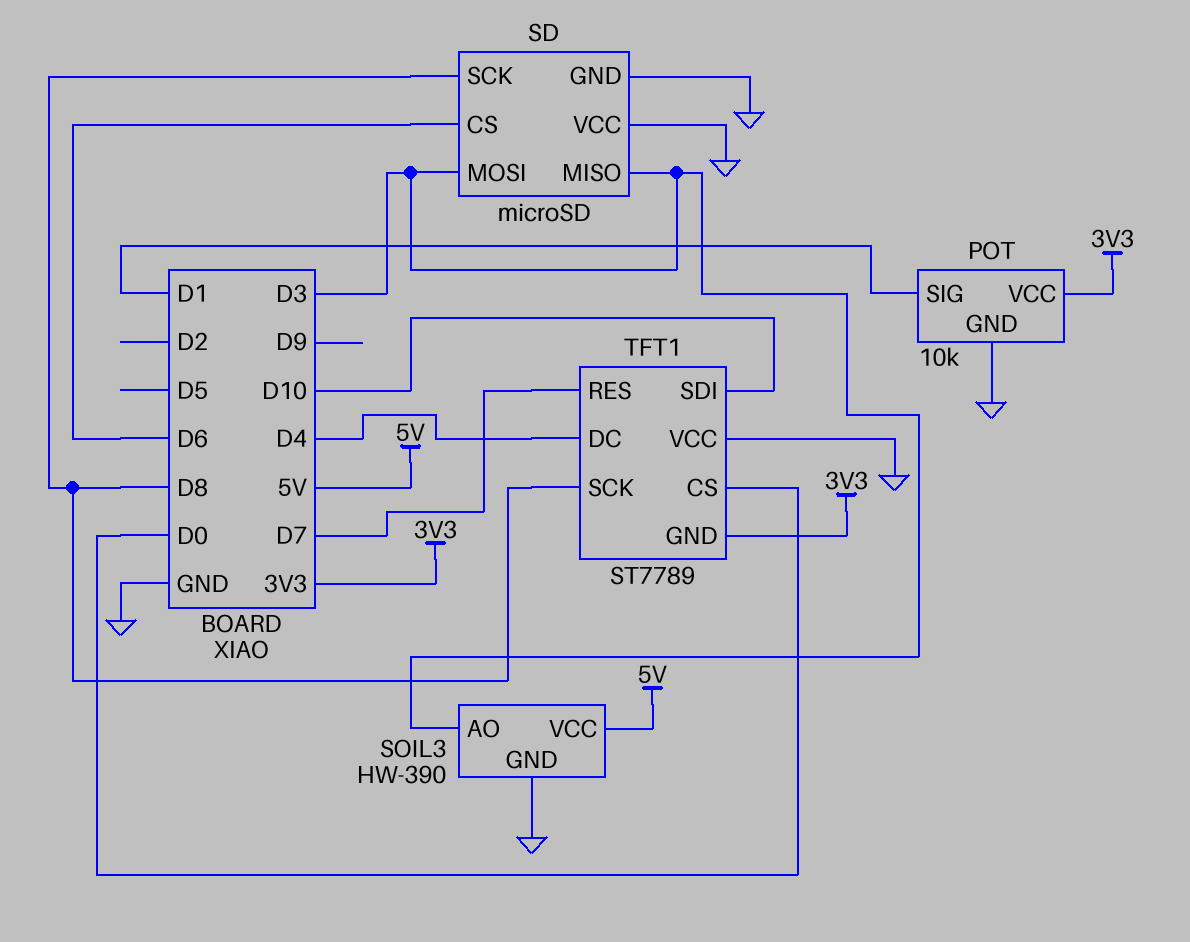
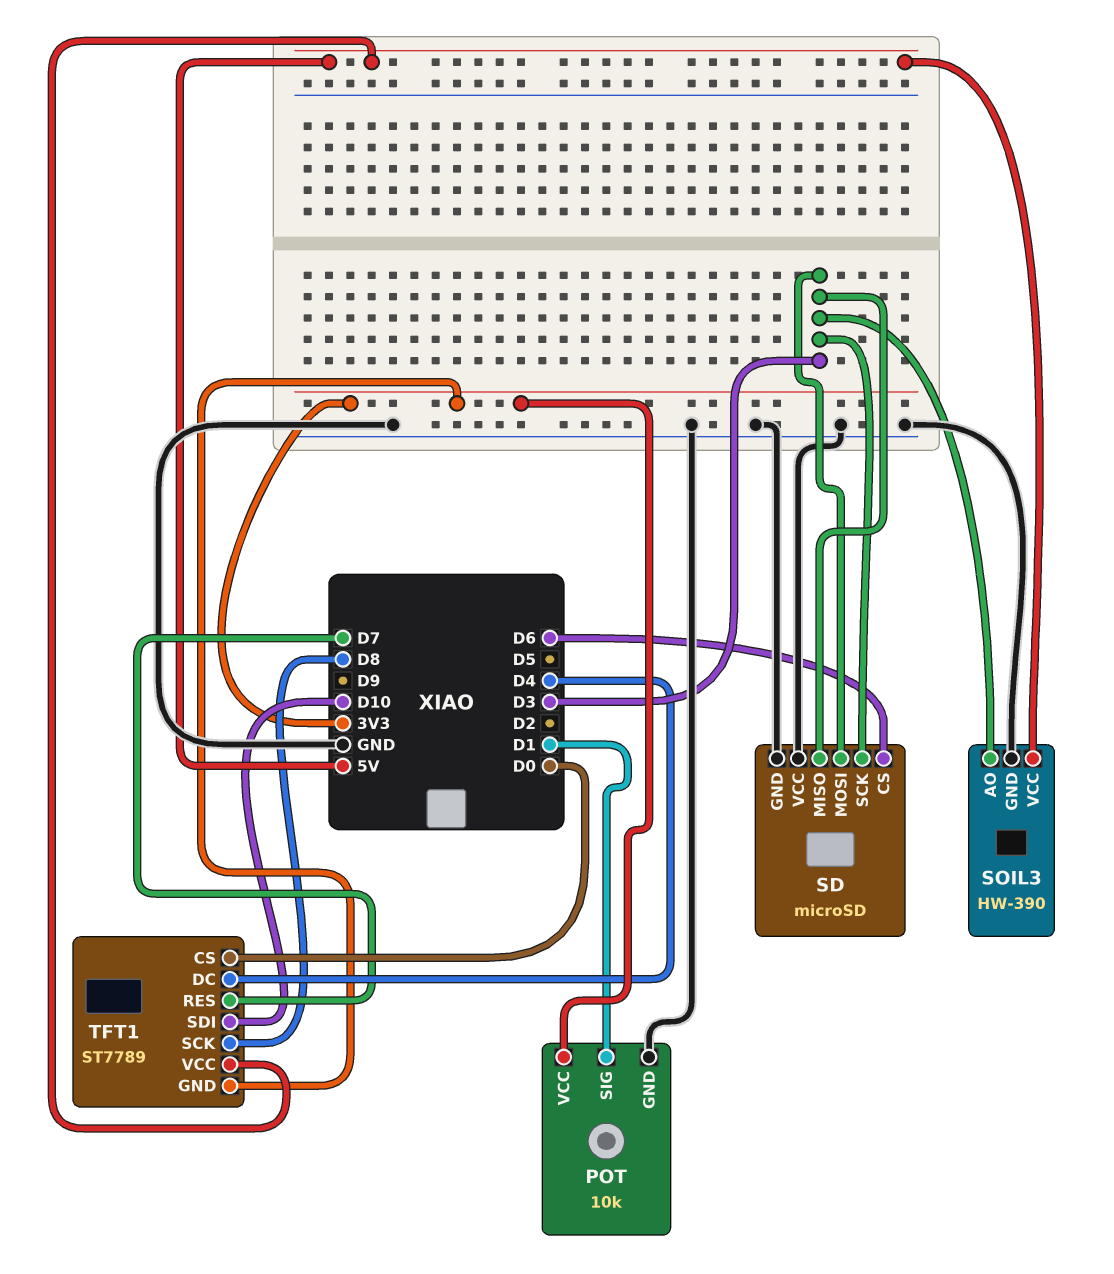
SD pin SCK: D8 -> D3
TFT1 pin VCC: GND -> 5V

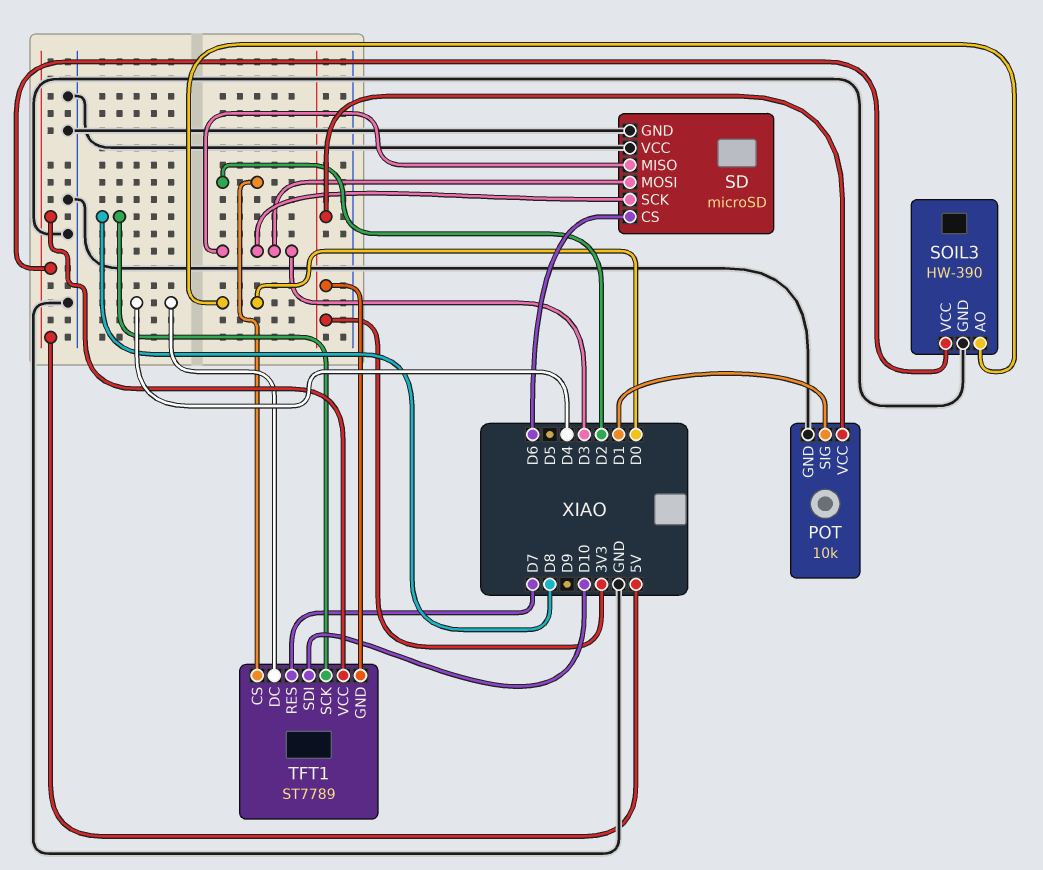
SOIL3 pin AO: D3 -> D0
TFT1 pin CS: D0 -> D2

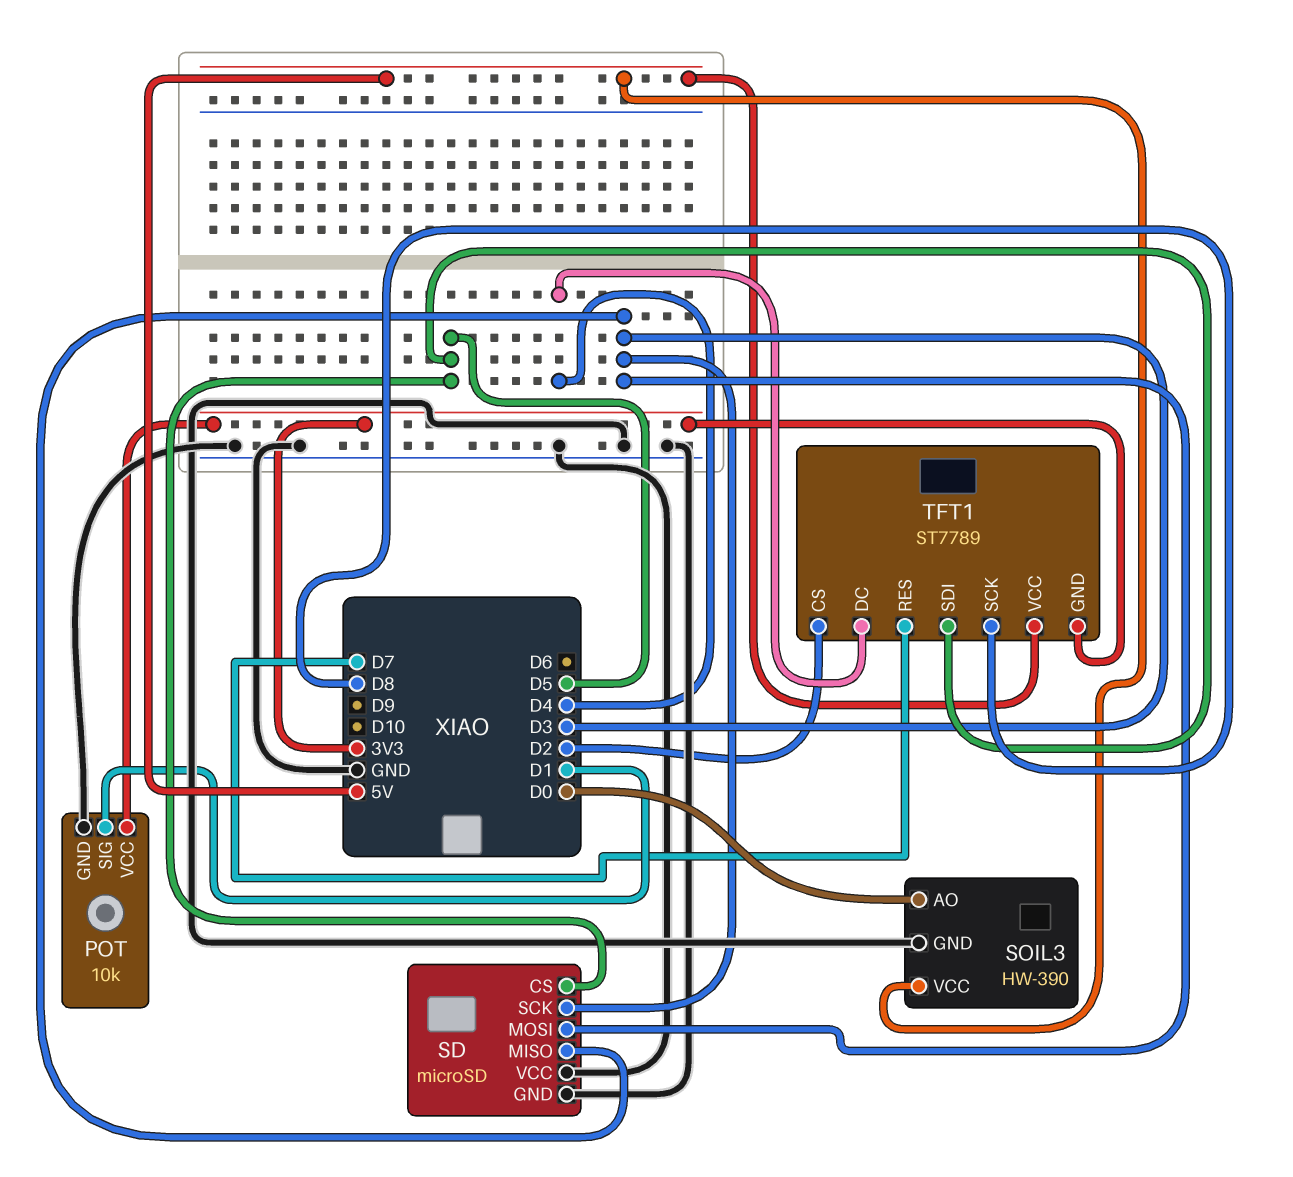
SD pin CS: D6 -> D5
TFT1 pin SDI: D10 -> D5

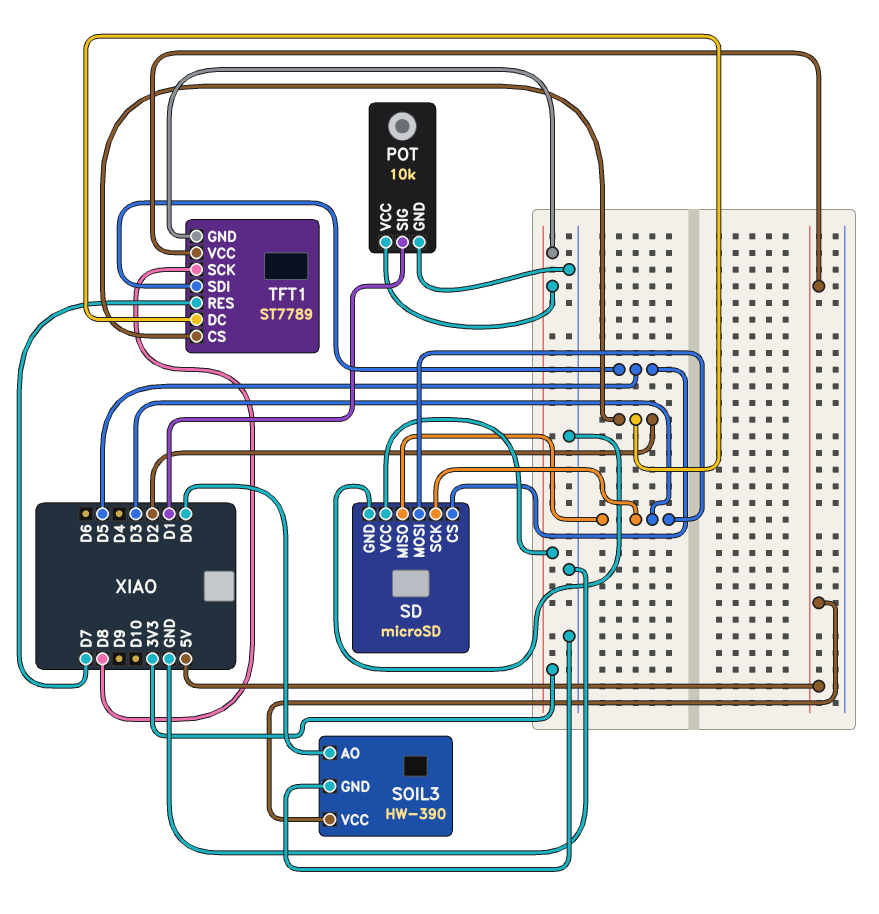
SD pin VCC: GND -> 3V3
TFT1 pin DC: D4 -> D2

